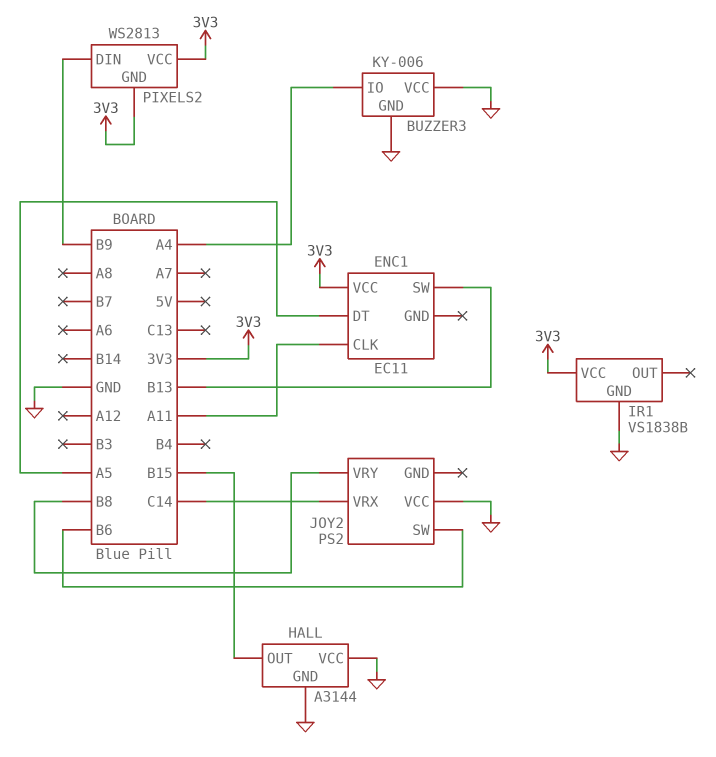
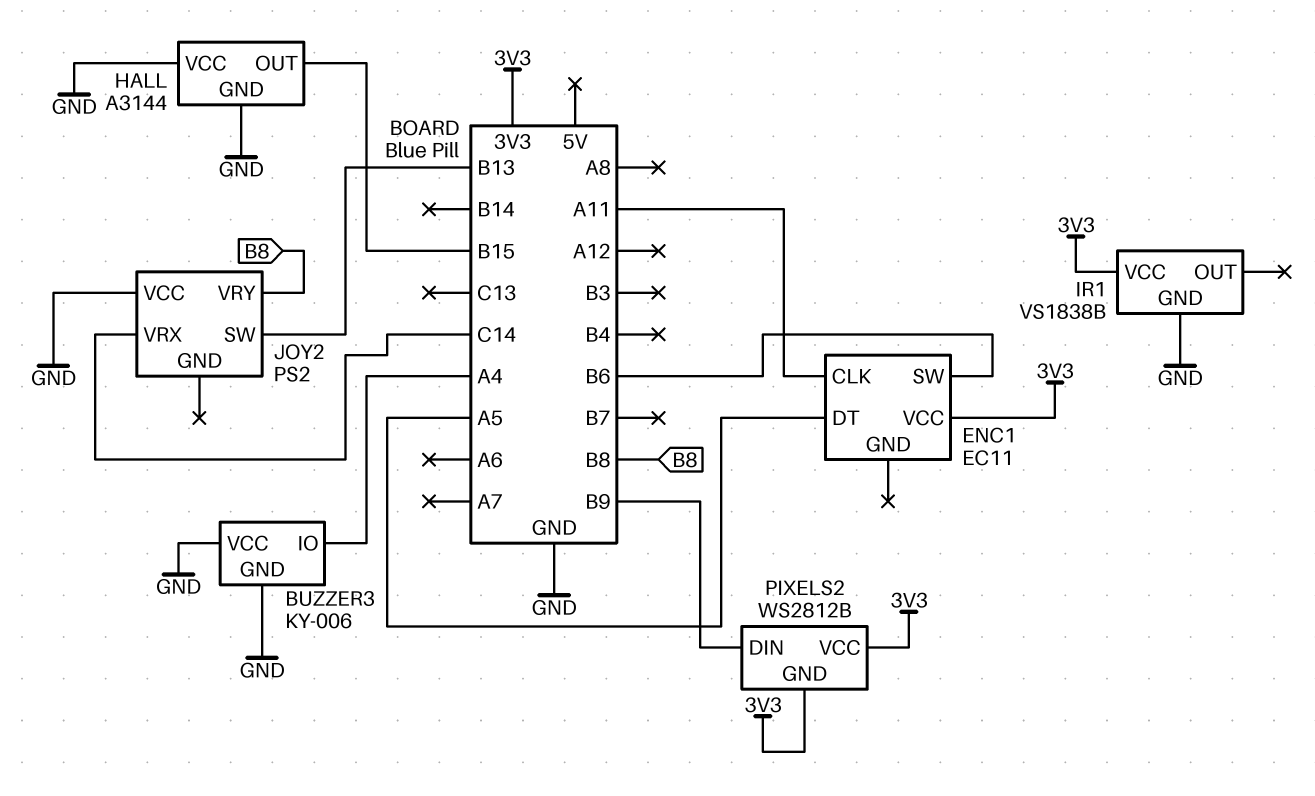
ENC1 pin SW: B13 -> B6
JOY2 pin SW: B6 -> B13
PIXELS2: WS2813 -> WS2812B

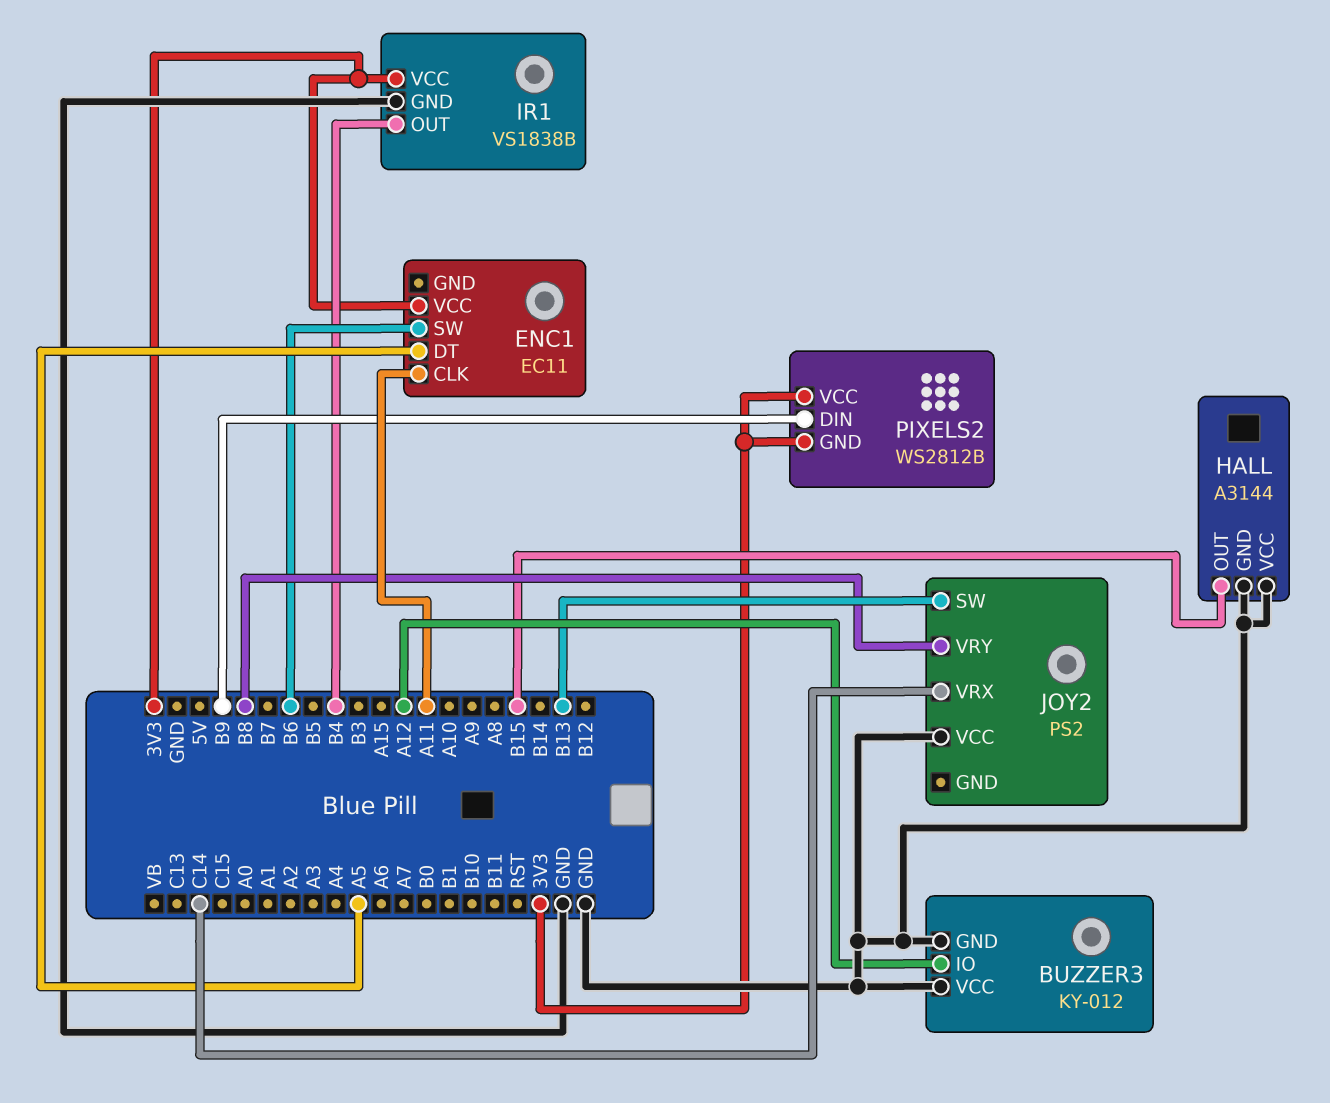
BUZZER3: KY-006 -> KY-012
BUZZER3 pin IO: A4 -> A12
IR1 pin OUT: none -> B4

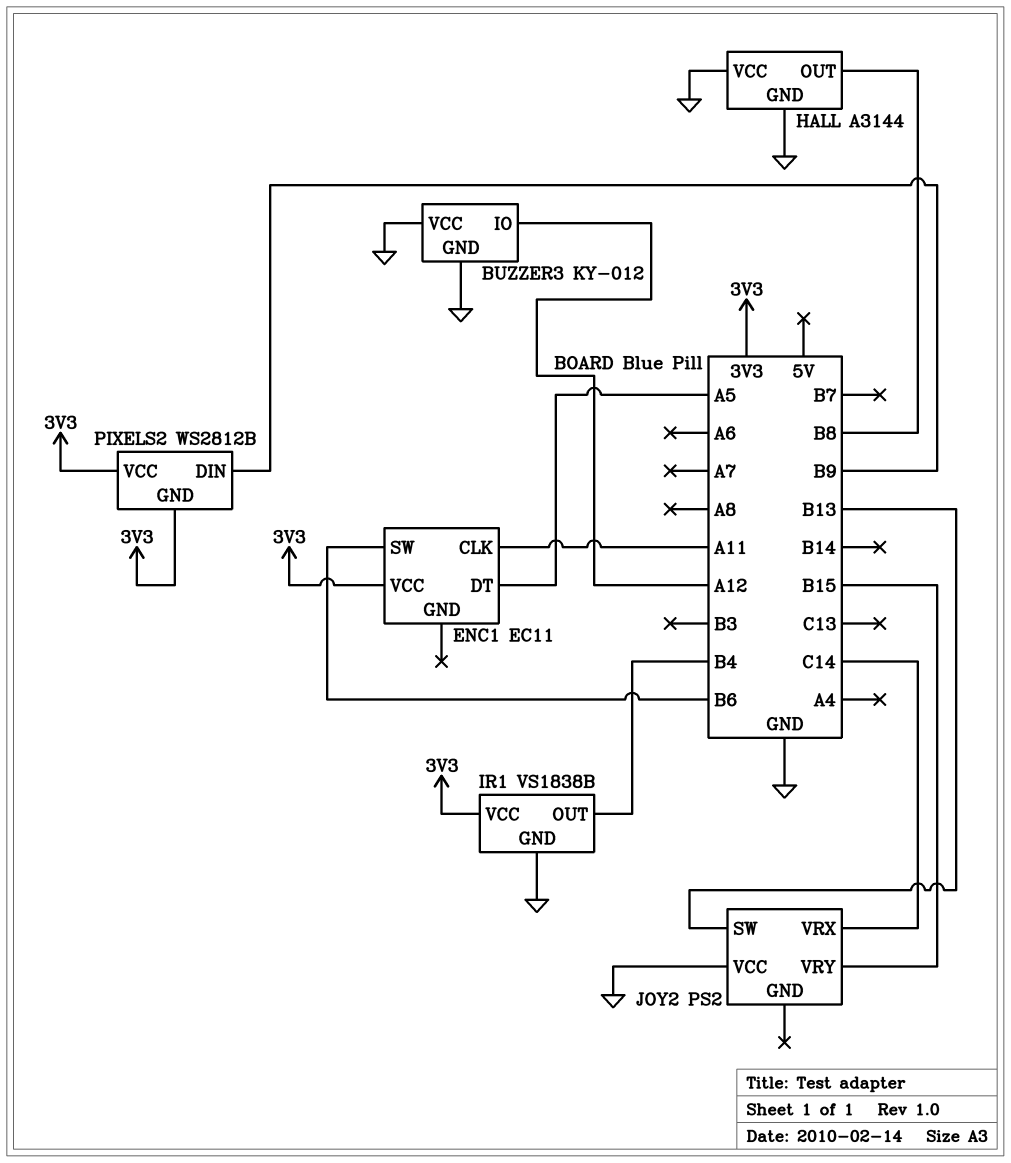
HALL pin OUT: B15 -> B8
JOY2 pin VRY: B8 -> B15

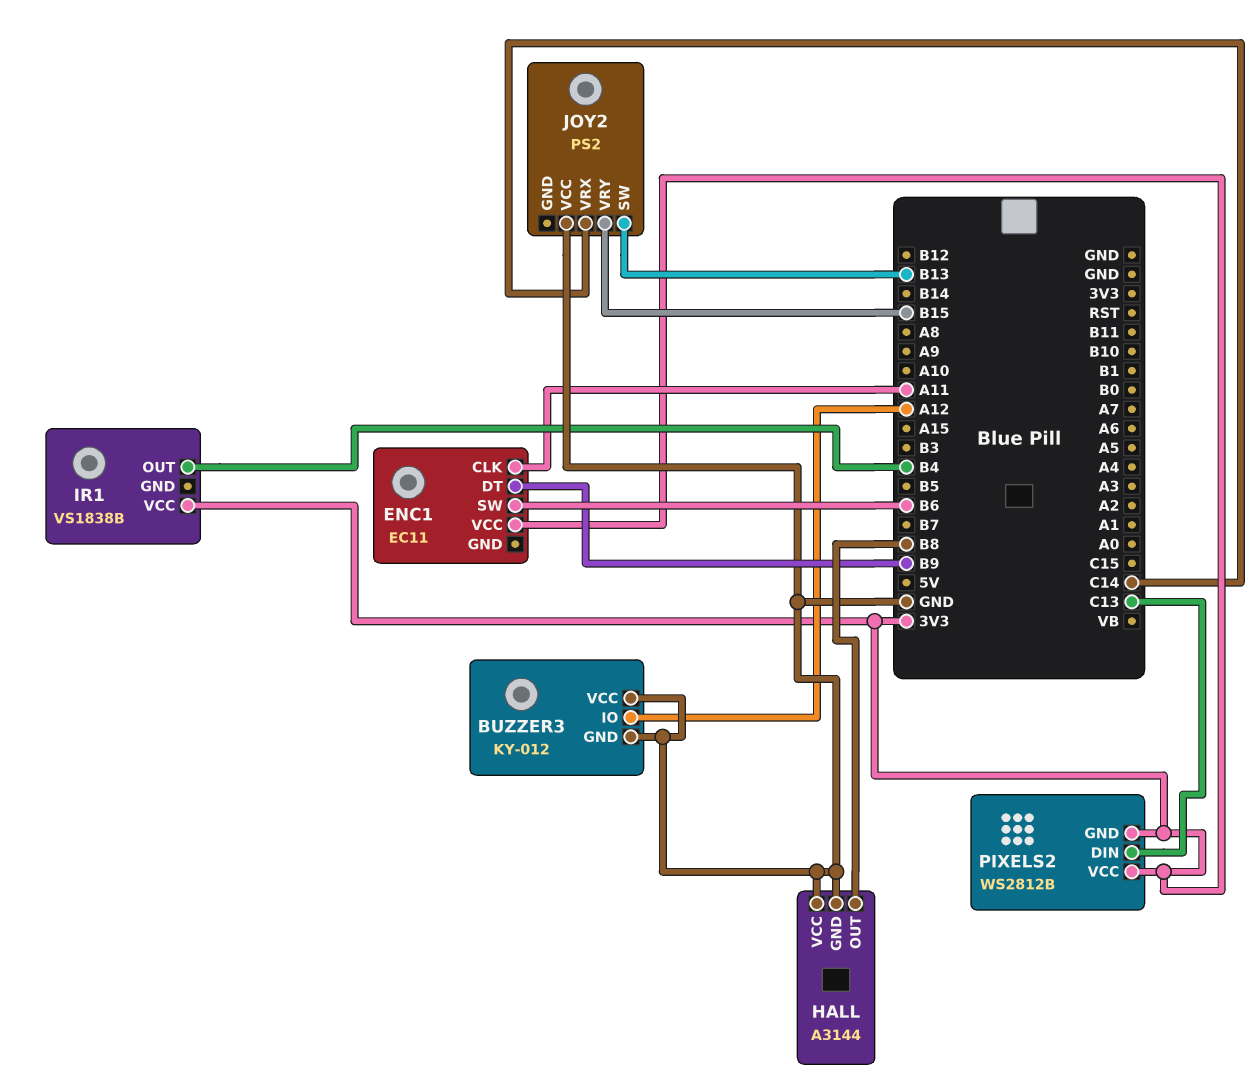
ENC1 pin DT: A5 -> B9
IR1 pin GND: GND -> none
PIXELS2 pin DIN: B9 -> C13

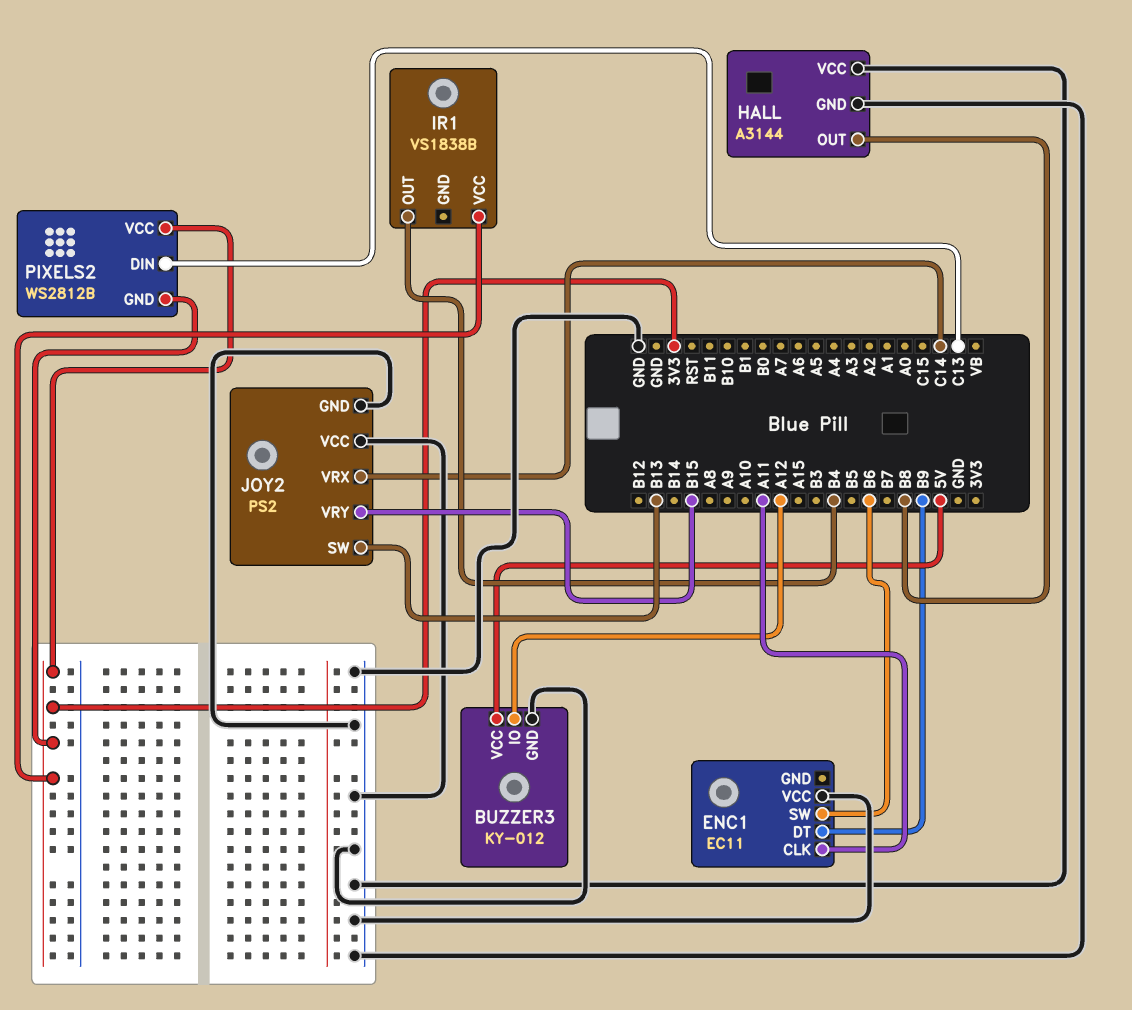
BUZZER3 pin VCC: GND -> 5V
ENC1 pin VCC: 3V3 -> GND
JOY2 pin GND: none -> GND

